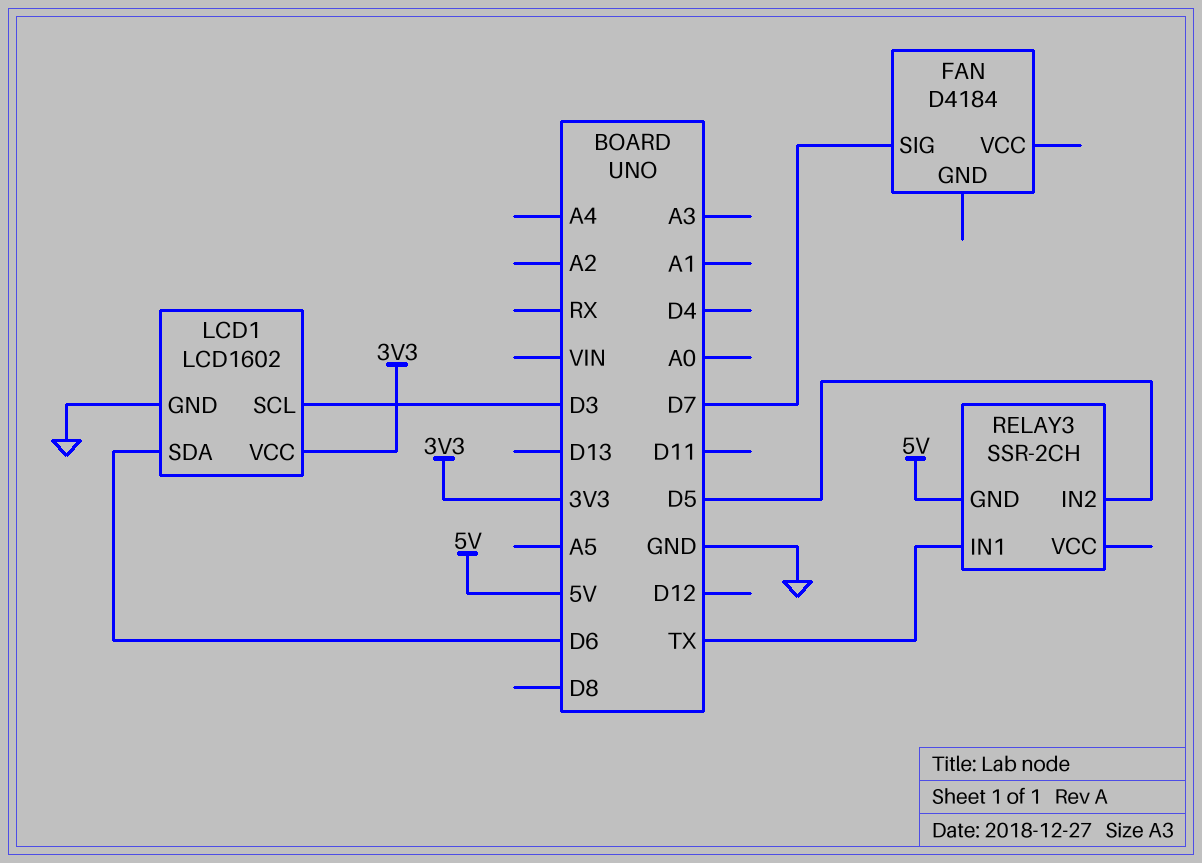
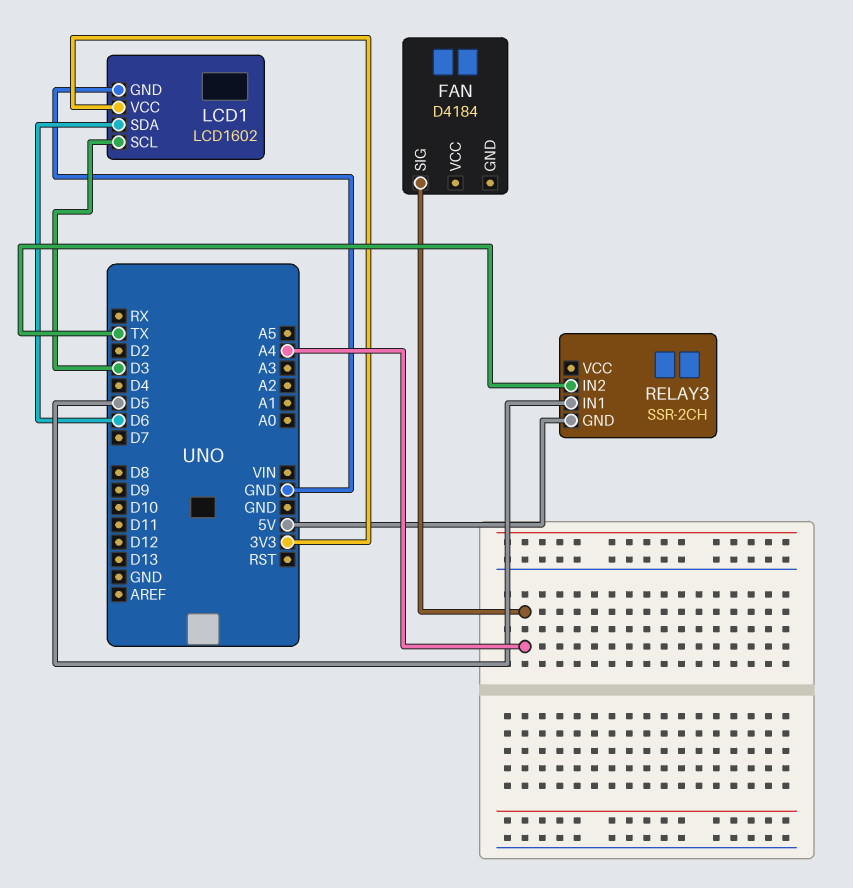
FAN pin SIG: D7 -> A4
RELAY3 pin IN1: TX -> D5
RELAY3 pin IN2: D5 -> TX

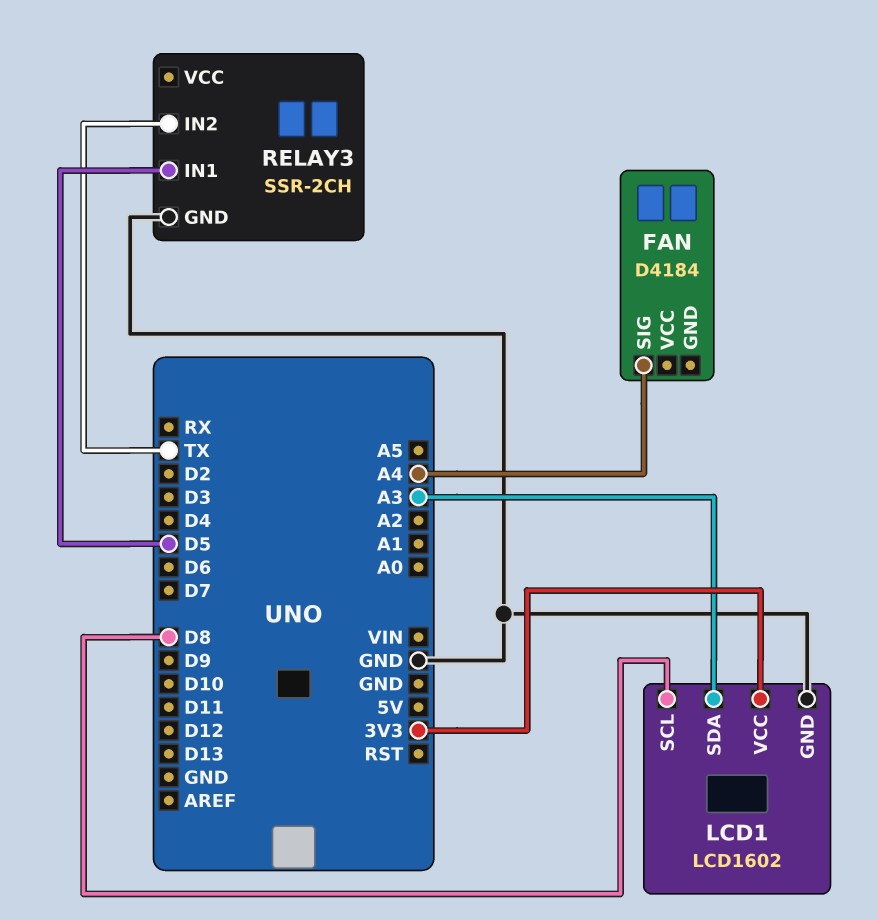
LCD1 pin SCL: D3 -> D8
LCD1 pin SDA: D6 -> A3
RELAY3 pin GND: 5V -> GND

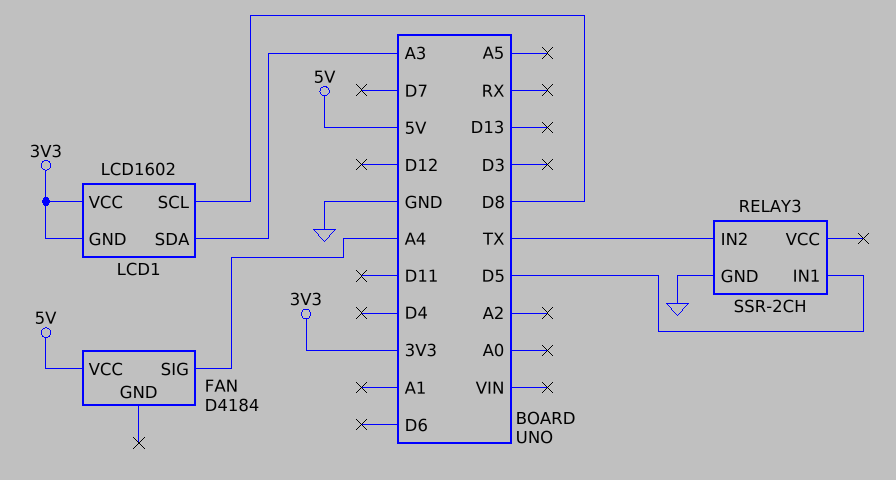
FAN pin VCC: none -> 5V
LCD1 pin GND: GND -> 3V3

